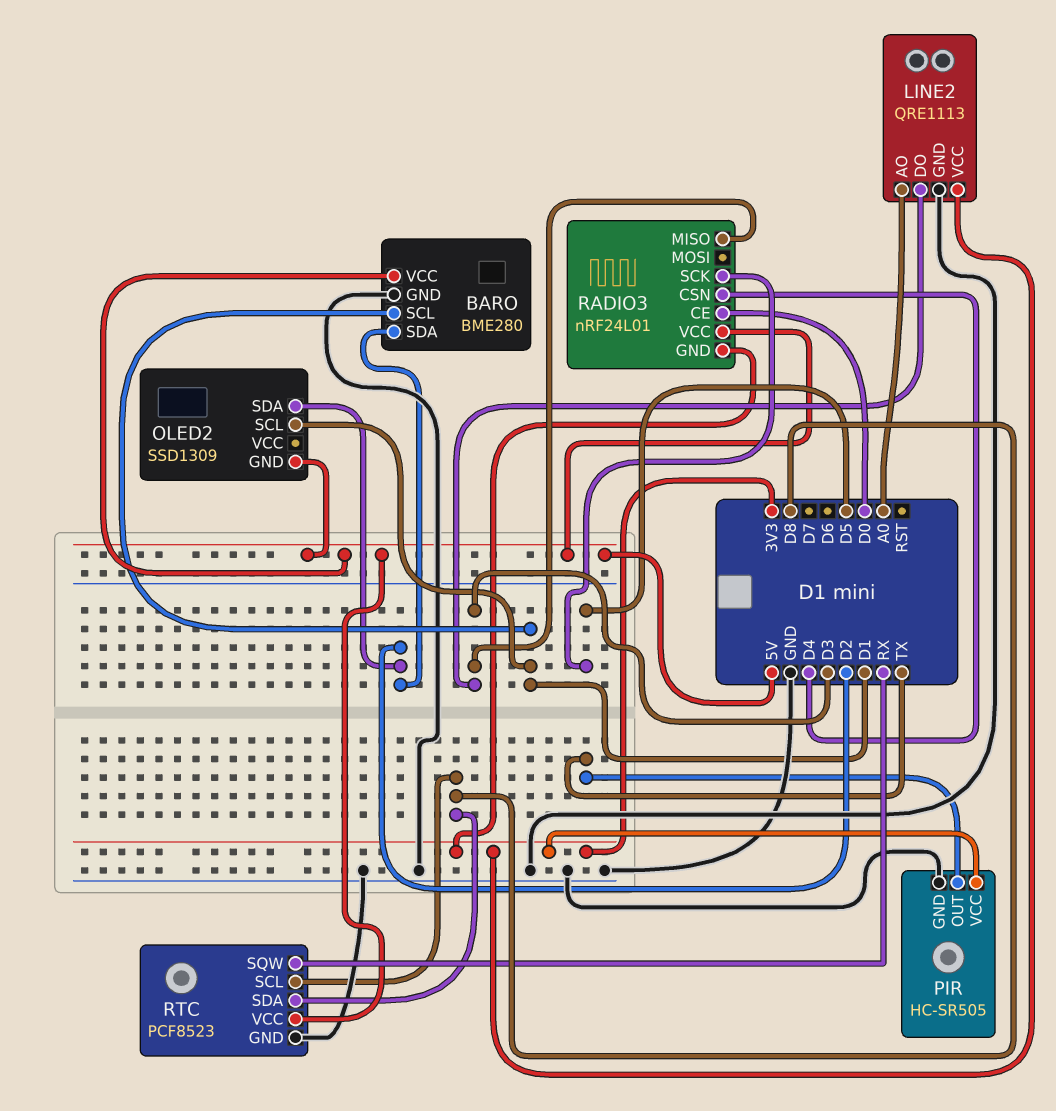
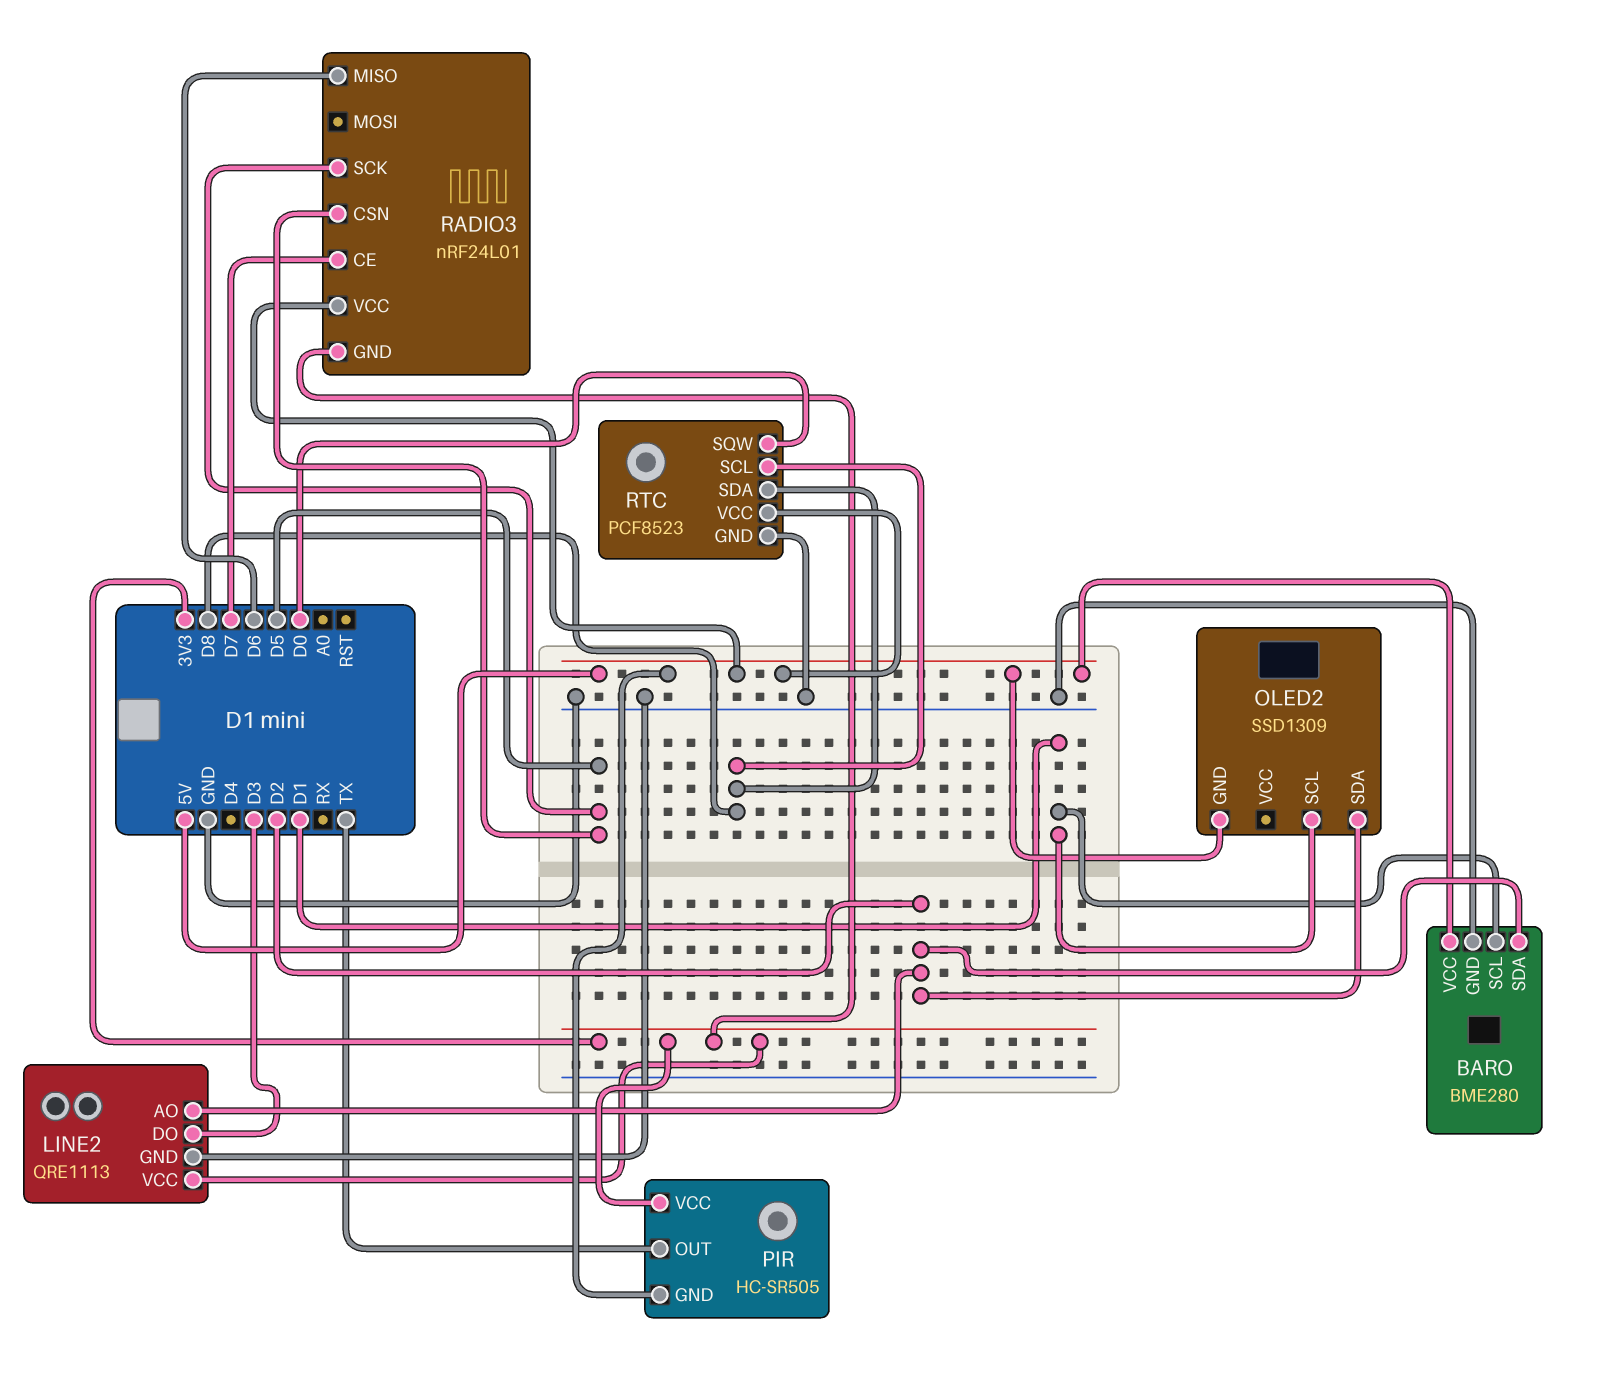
LINE2 pin AO: A0 -> D2
PIR pin GND: GND -> 5V
RADIO3 pin CE: D0 -> D7
RADIO3 pin CSN: D4 -> D5
RADIO3 pin MISO: D3 -> D6
RTC pin SQW: RX -> D0

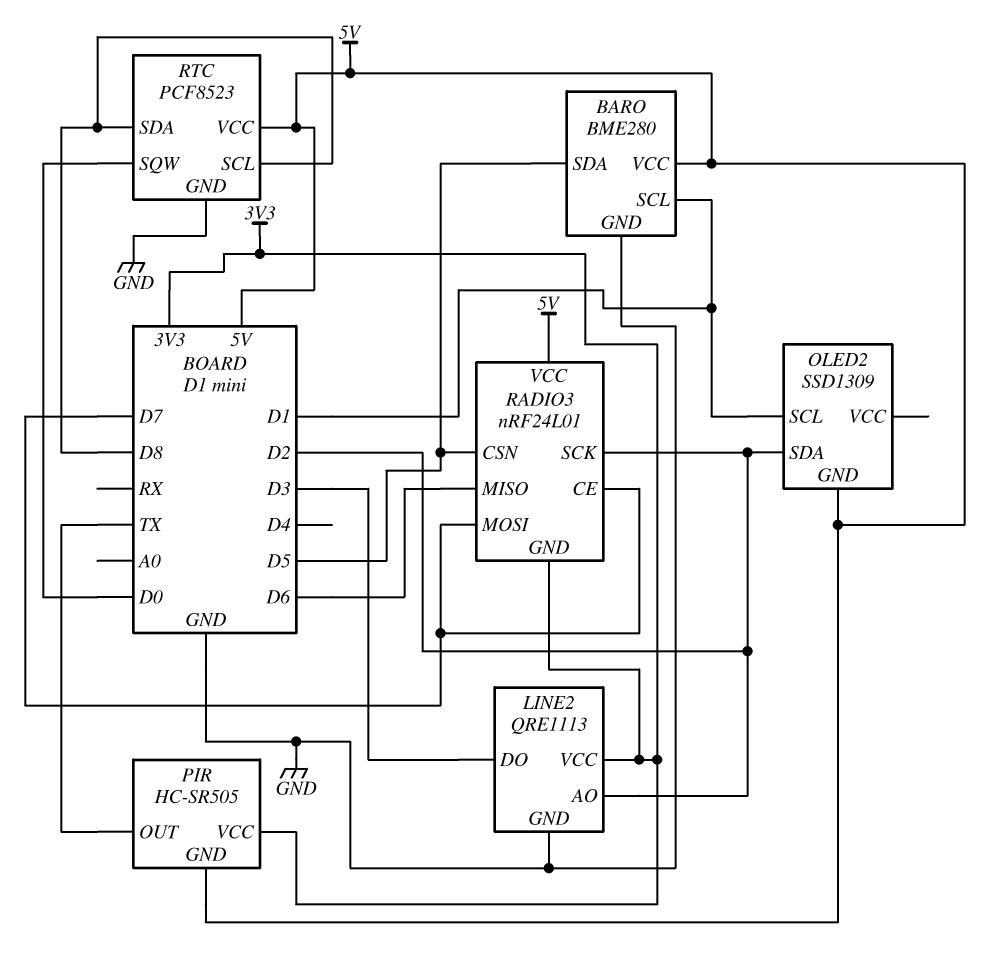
BARO pin SDA: D2 -> D5
RADIO3 pin MOSI: none -> D7
RADIO3 pin SCK: D5 -> D2

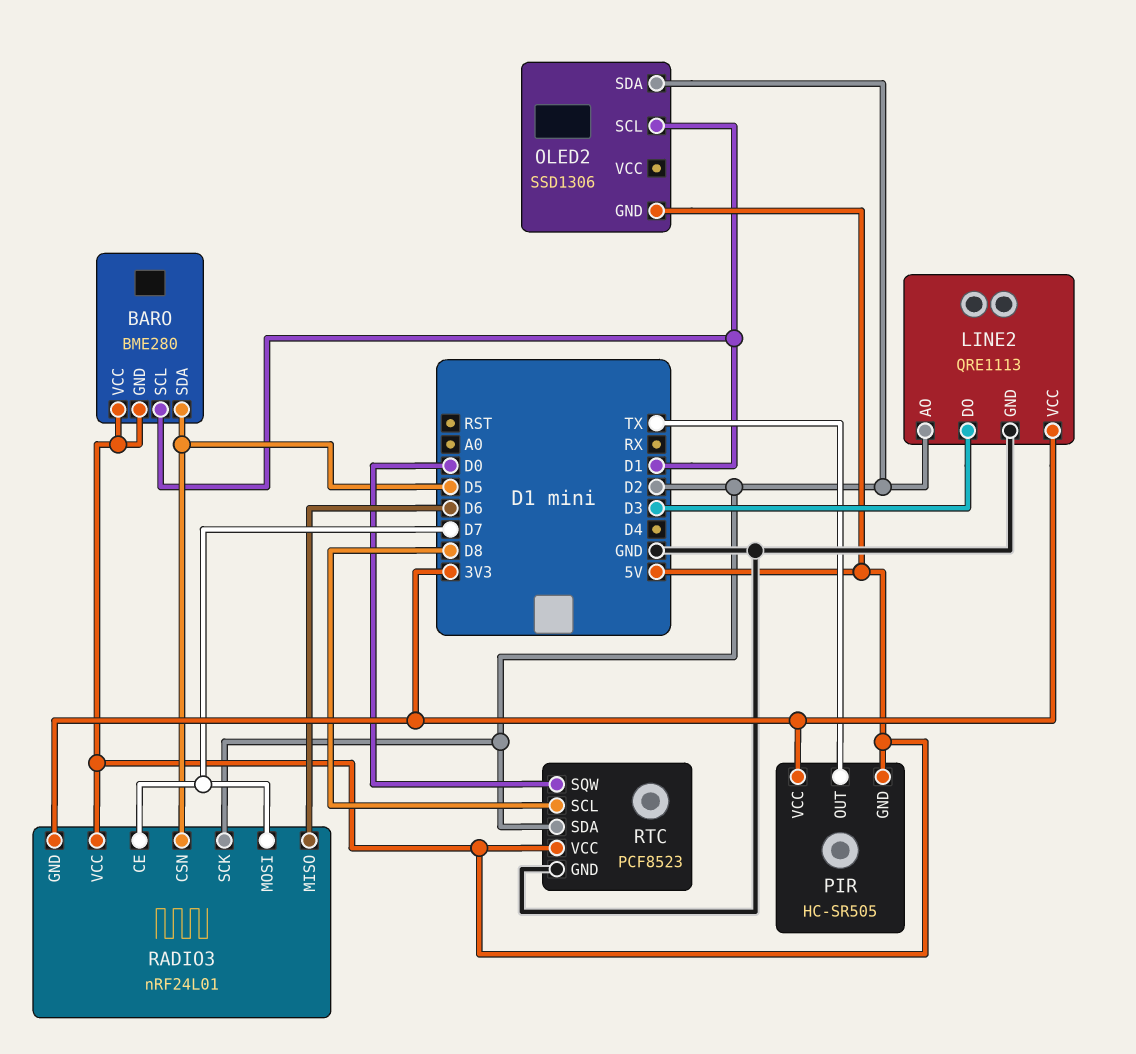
BARO pin GND: GND -> 5V
OLED2: SSD1309 -> SSD1306
RTC pin SDA: D8 -> D2

